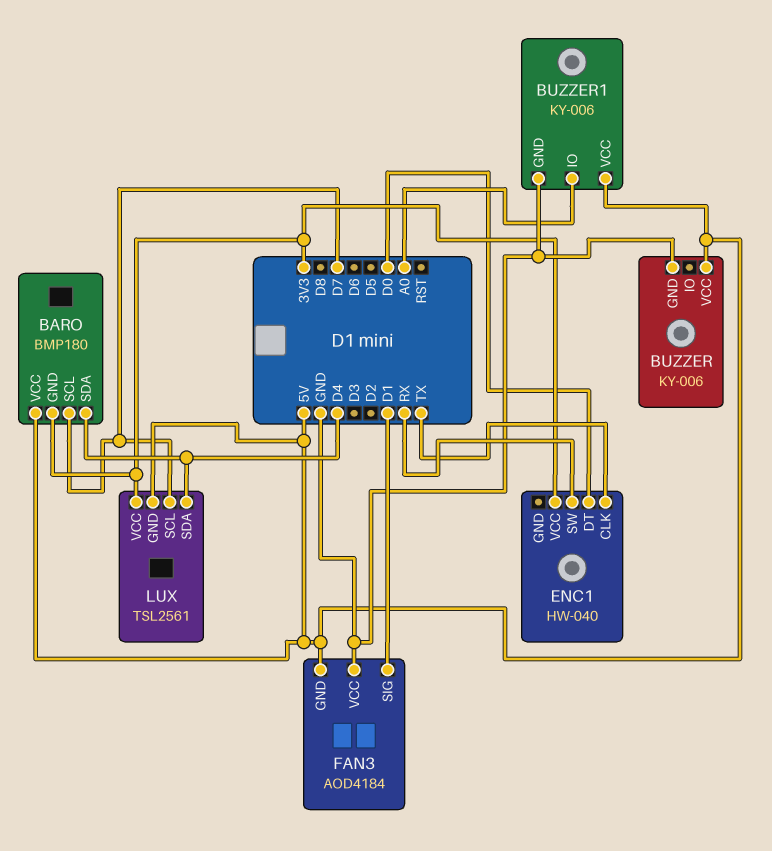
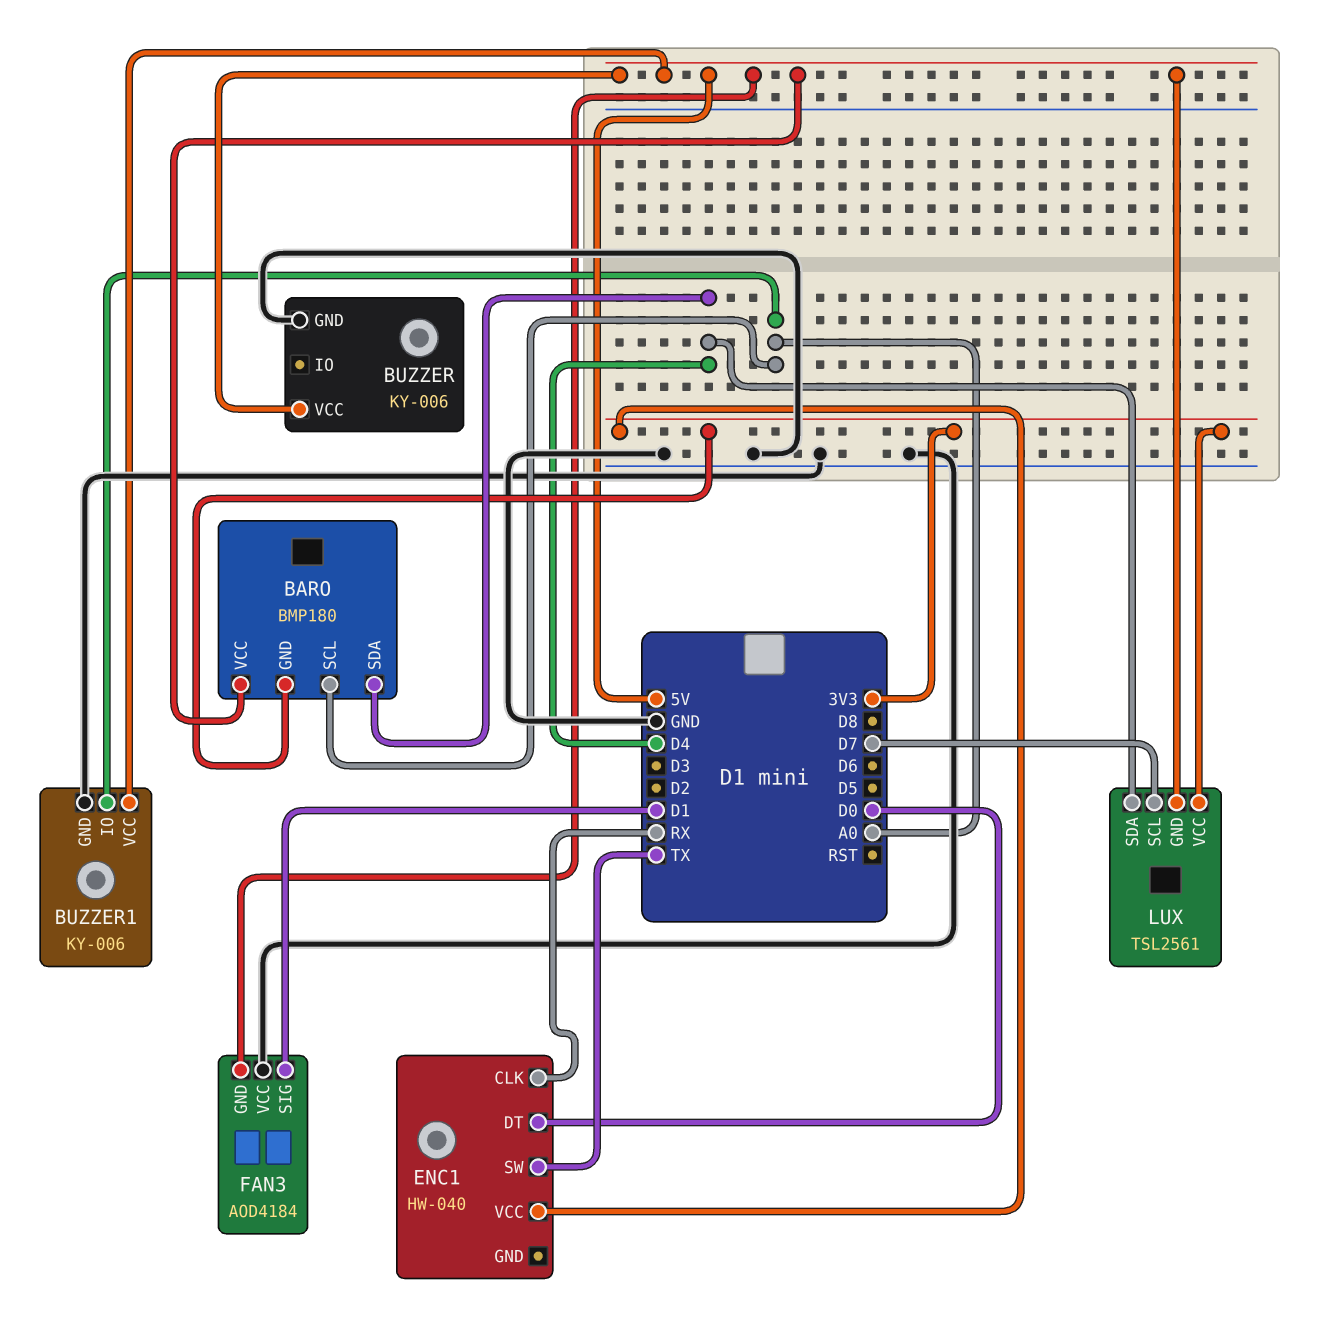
BARO pin SCL: D7 -> A0
ENC1 pin CLK: TX -> RX
ENC1 pin SW: RX -> TX

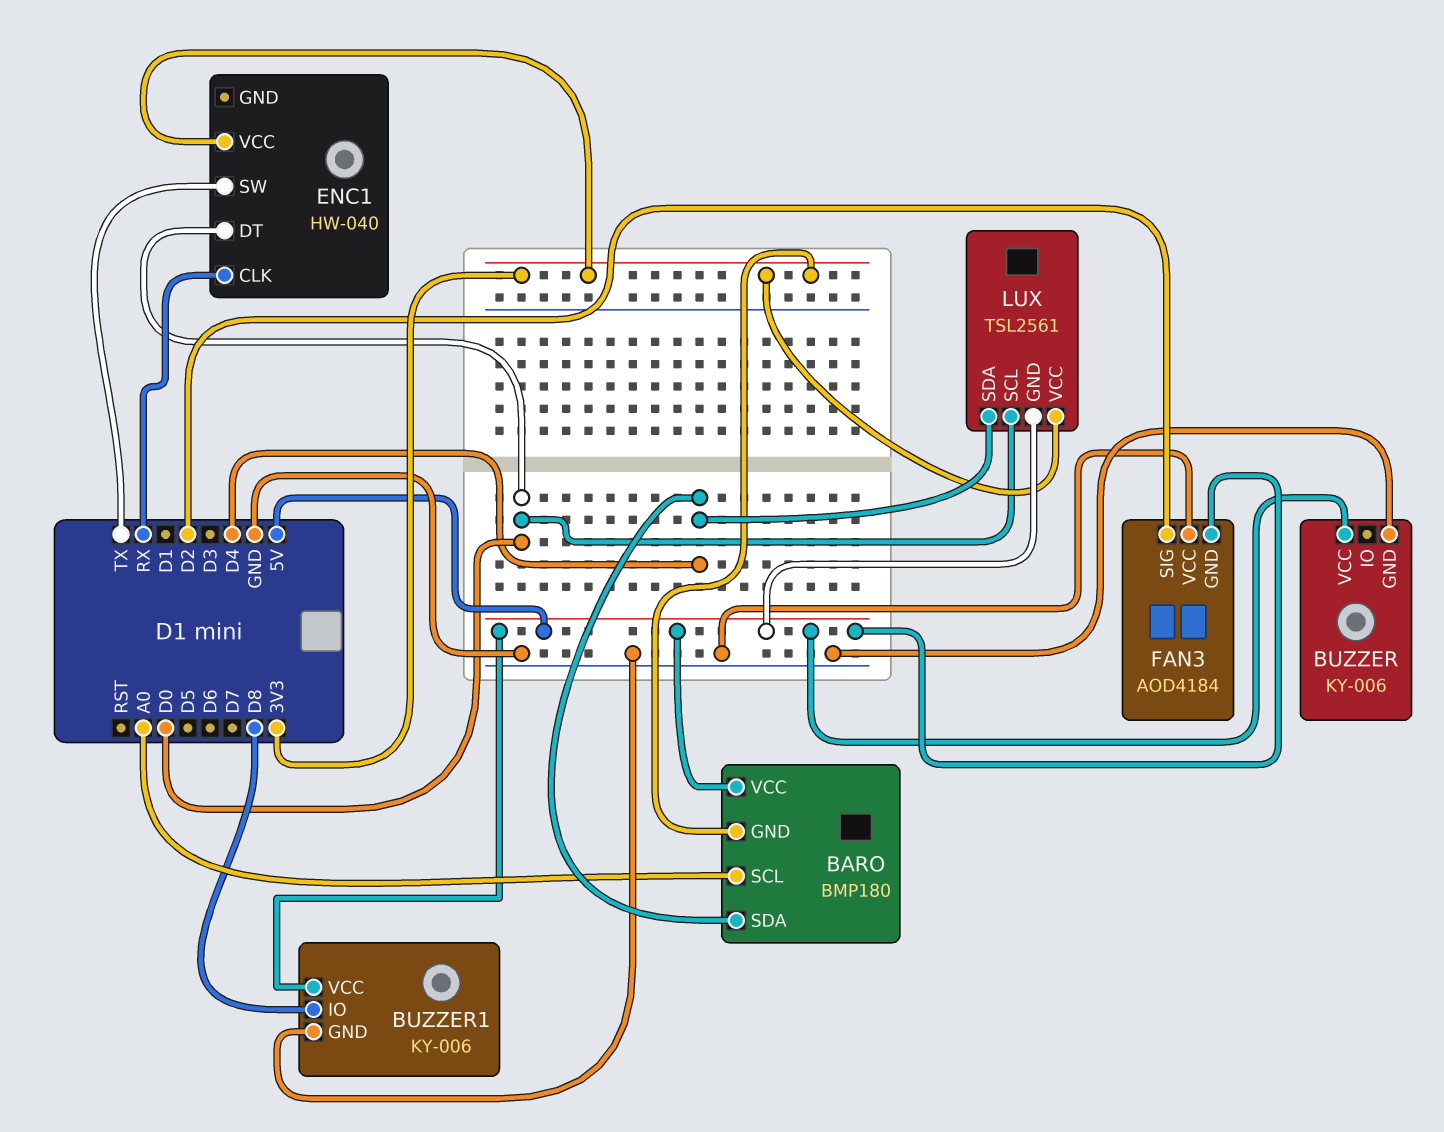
BUZZER1 pin IO: A0 -> D8
FAN3 pin SIG: D1 -> D2
LUX pin SCL: D7 -> D0

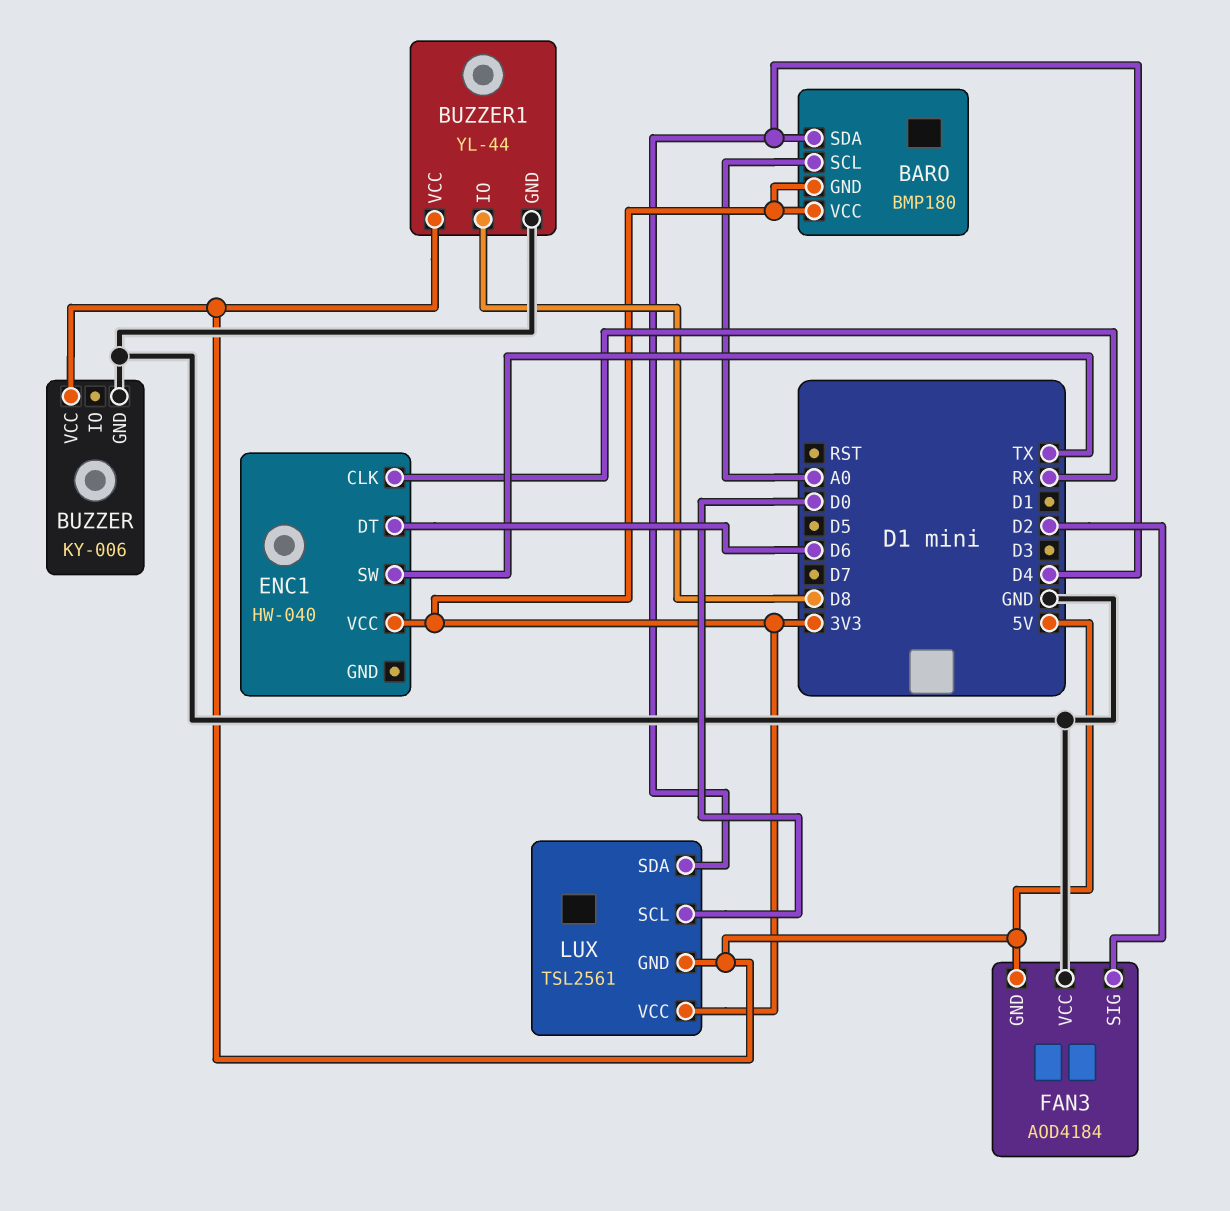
BARO pin VCC: 5V -> 3V3
BUZZER1: KY-006 -> YL-44
ENC1 pin DT: D0 -> D6

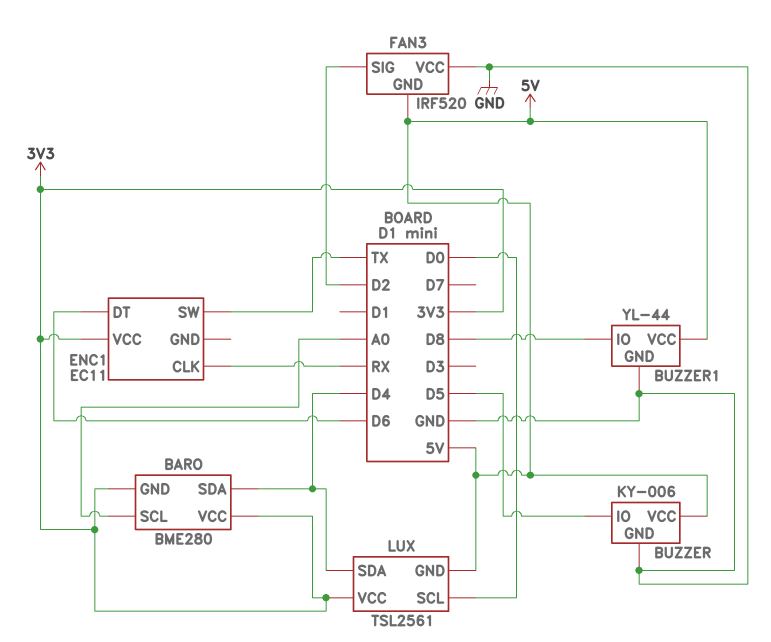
BARO: BMP180 -> BME280
BUZZER pin IO: none -> D5
ENC1: HW-040 -> EC11
FAN3: AOD4184 -> IRF520

